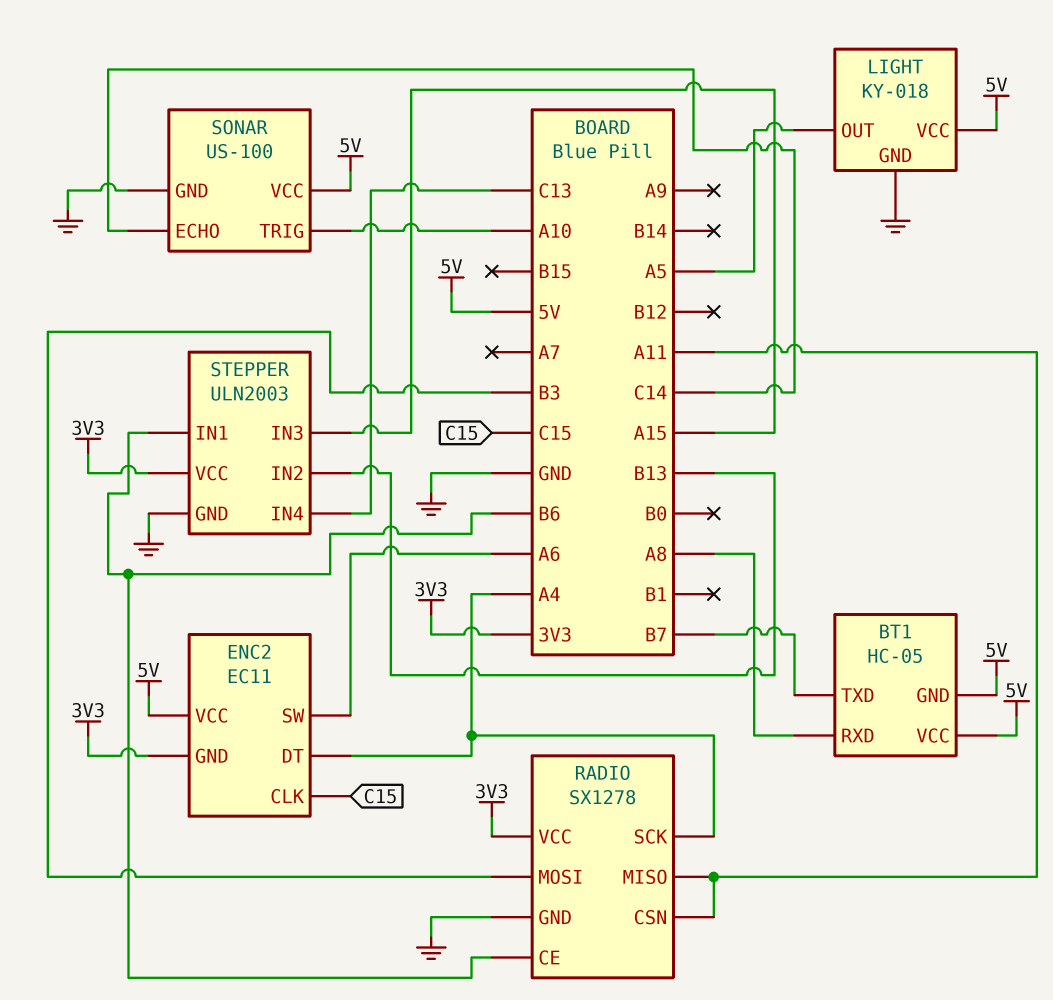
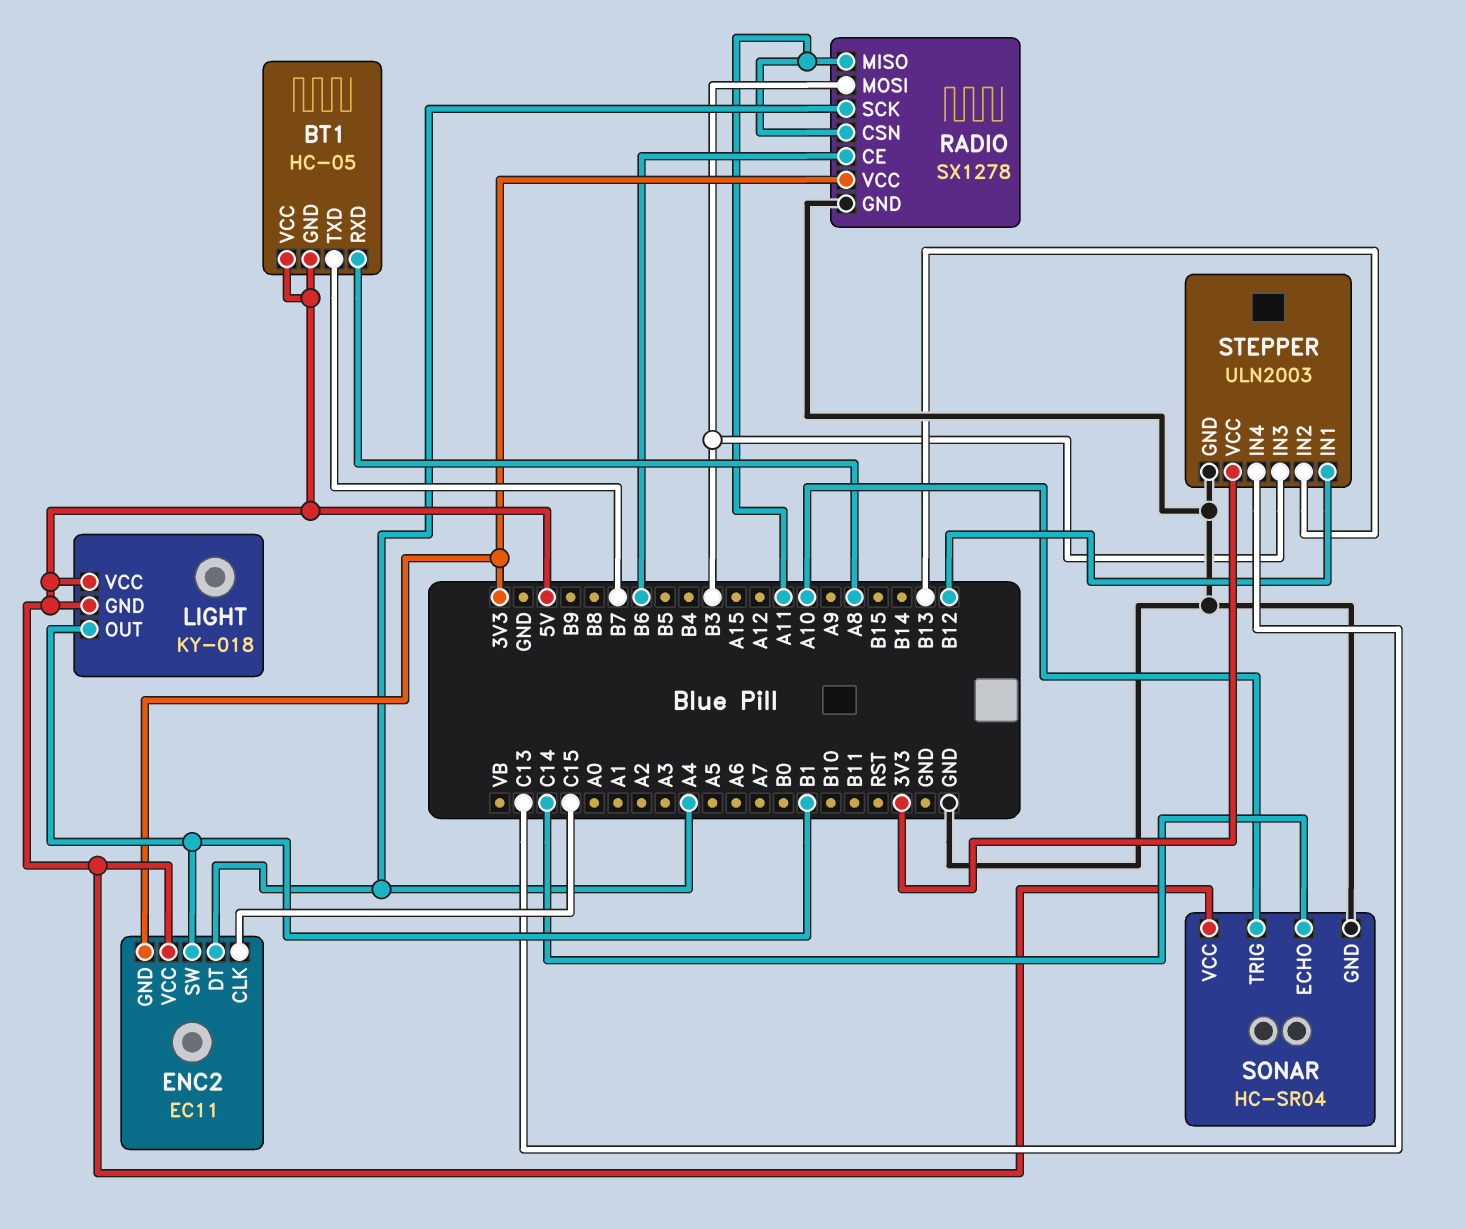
ENC2 pin SW: A6 -> B1
LIGHT pin GND: GND -> 5V
LIGHT pin OUT: A5 -> B1
SONAR: US-100 -> HC-SR04
STEPPER pin IN1: B6 -> B12
STEPPER pin IN3: A15 -> B3

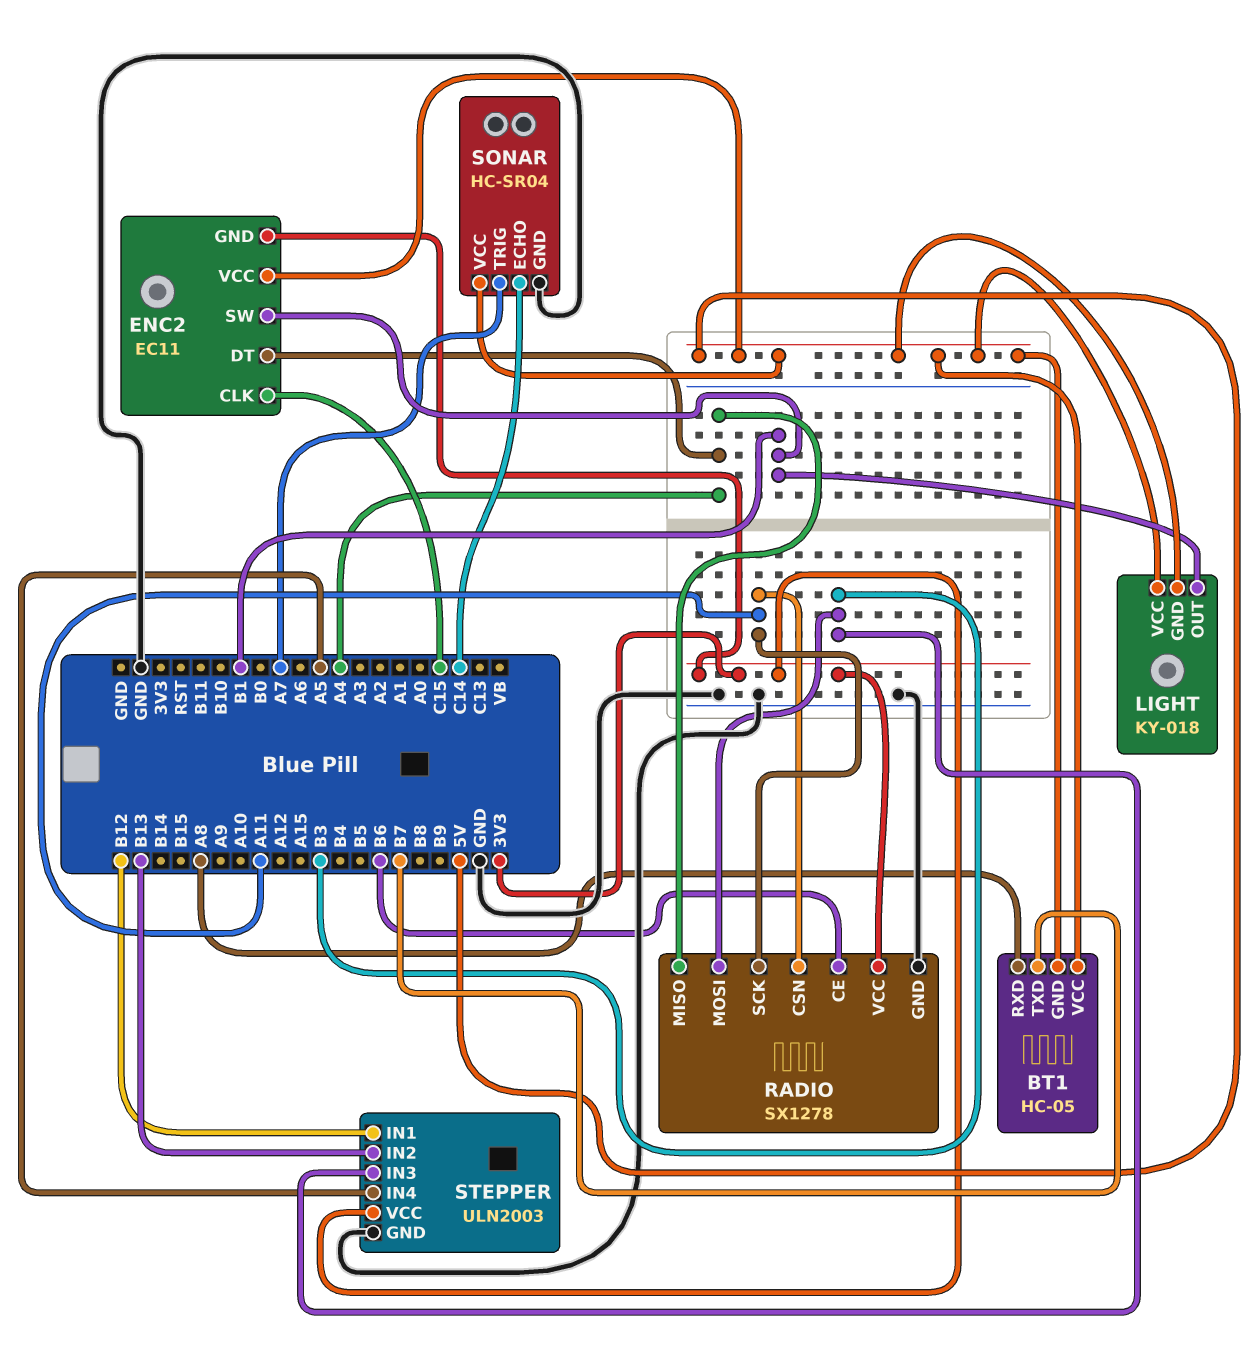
RADIO pin MISO: A11 -> A4
RADIO pin SCK: A4 -> A11
SONAR pin TRIG: A10 -> A7
STEPPER pin IN4: C13 -> A5

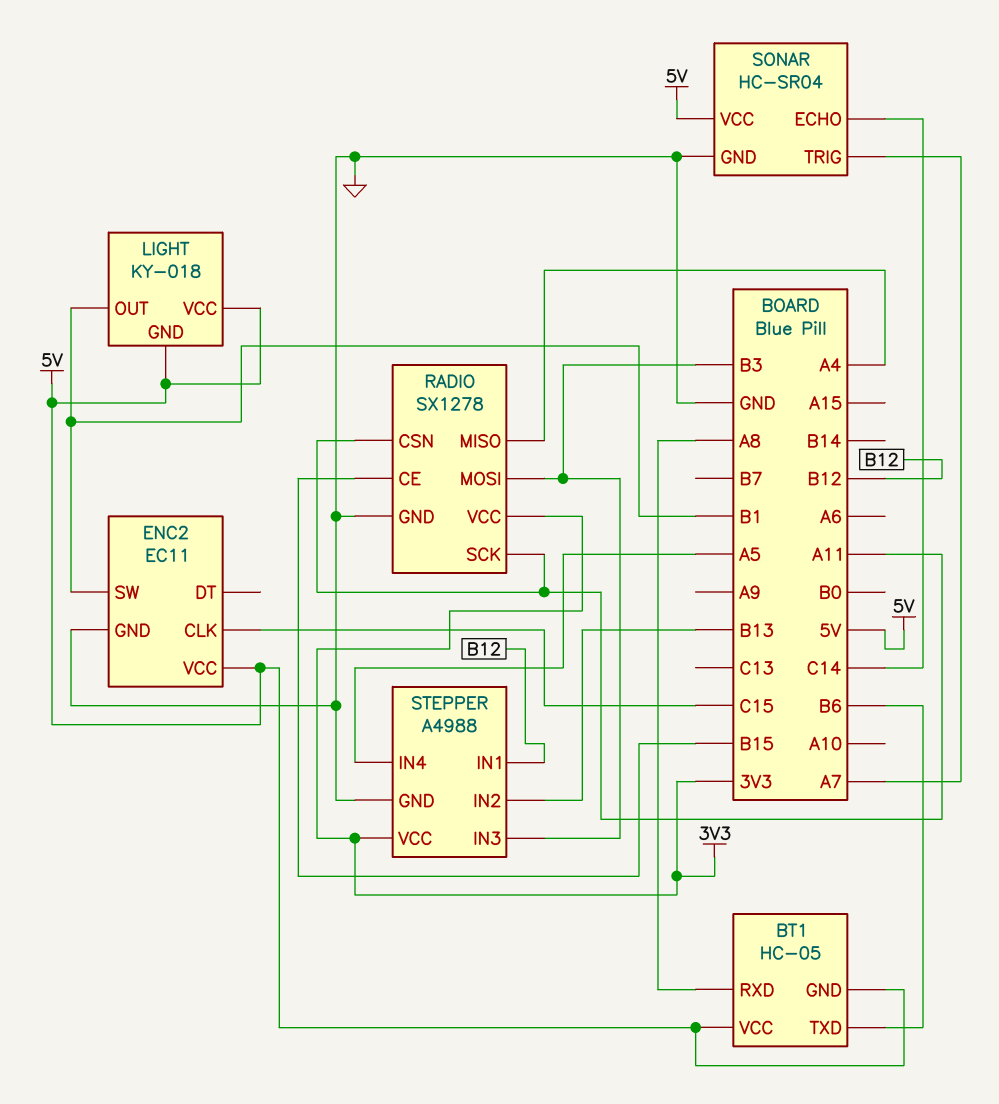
BT1 pin TXD: B7 -> B6
ENC2 pin DT: A4 -> none
ENC2 pin GND: 3V3 -> GND
RADIO pin CE: B6 -> B15
STEPPER: ULN2003 -> A4988

